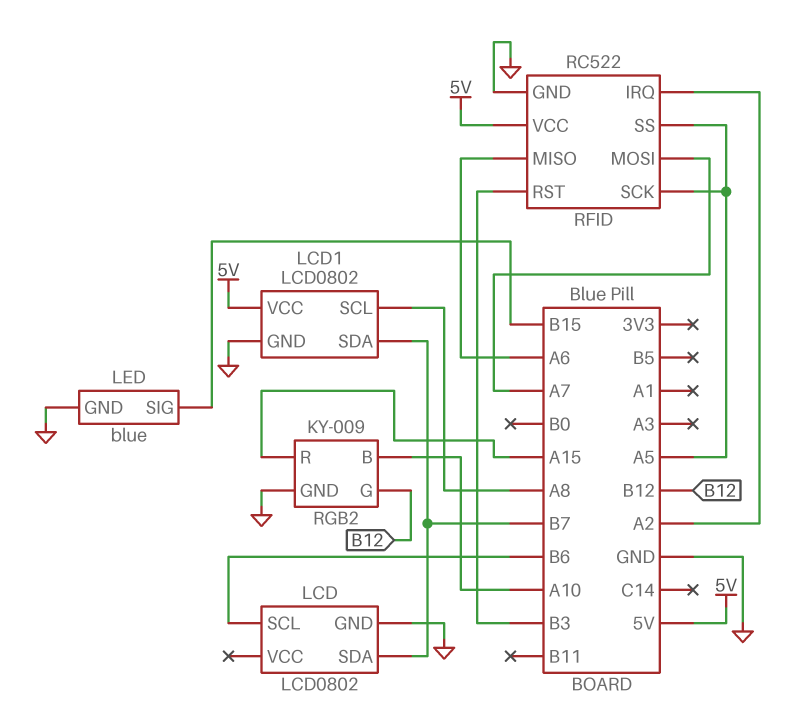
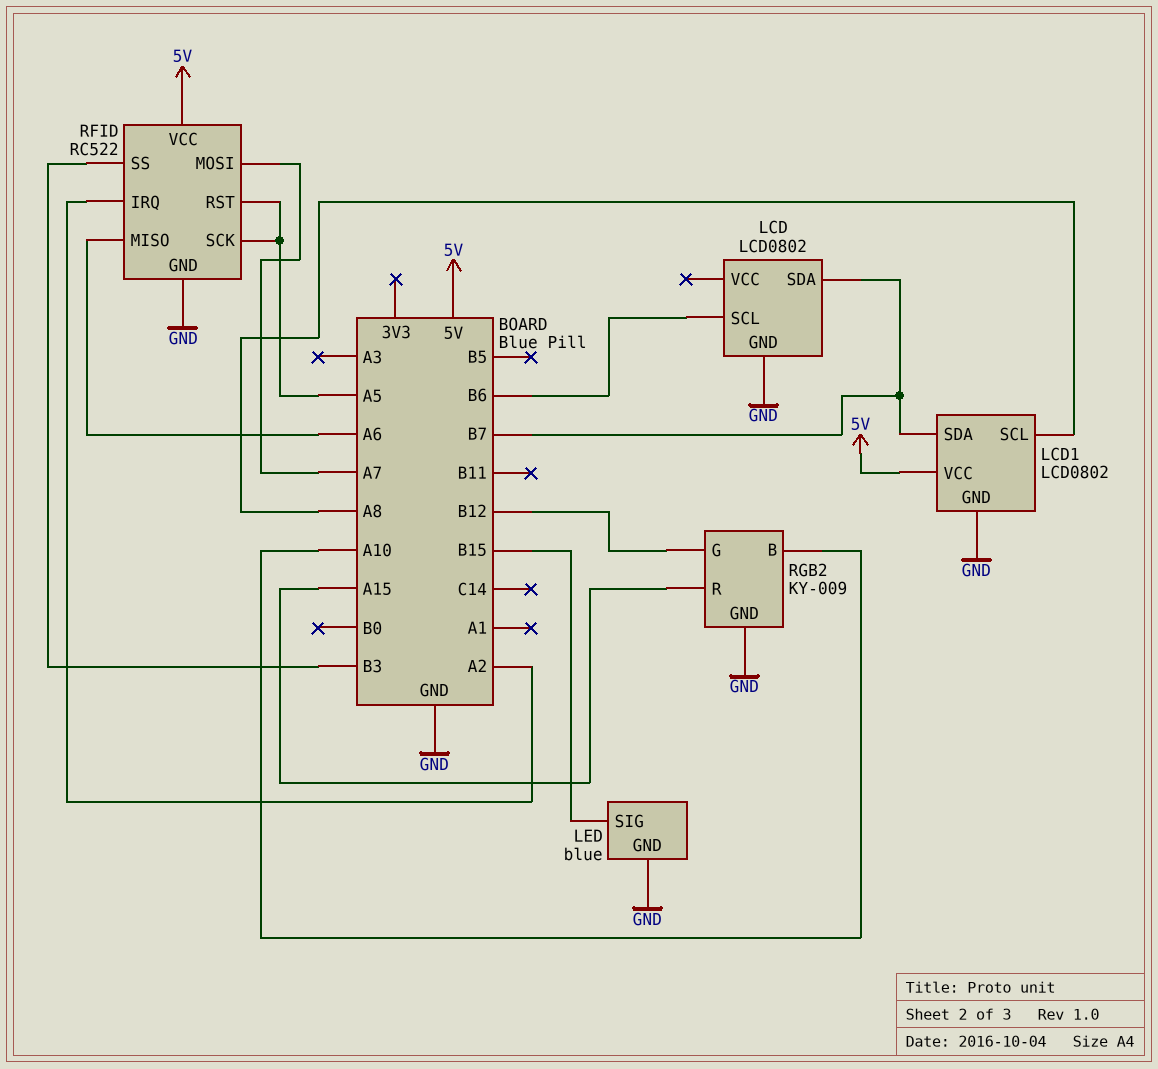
RFID pin RST: B3 -> A5
RFID pin SS: A5 -> B3

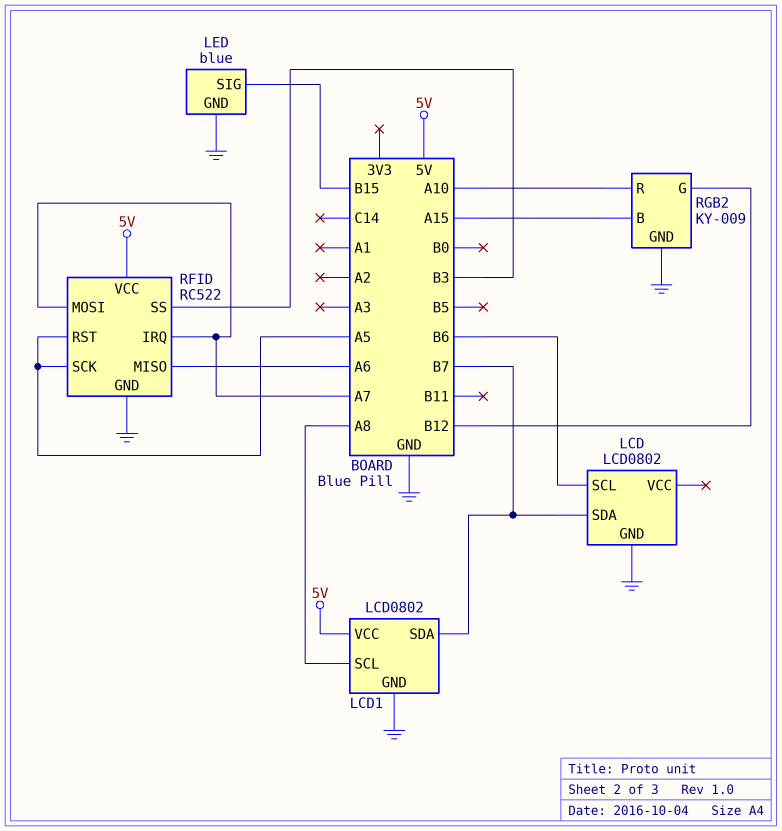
RFID pin IRQ: A2 -> A7
RGB2 pin B: A10 -> A15
RGB2 pin R: A15 -> A10

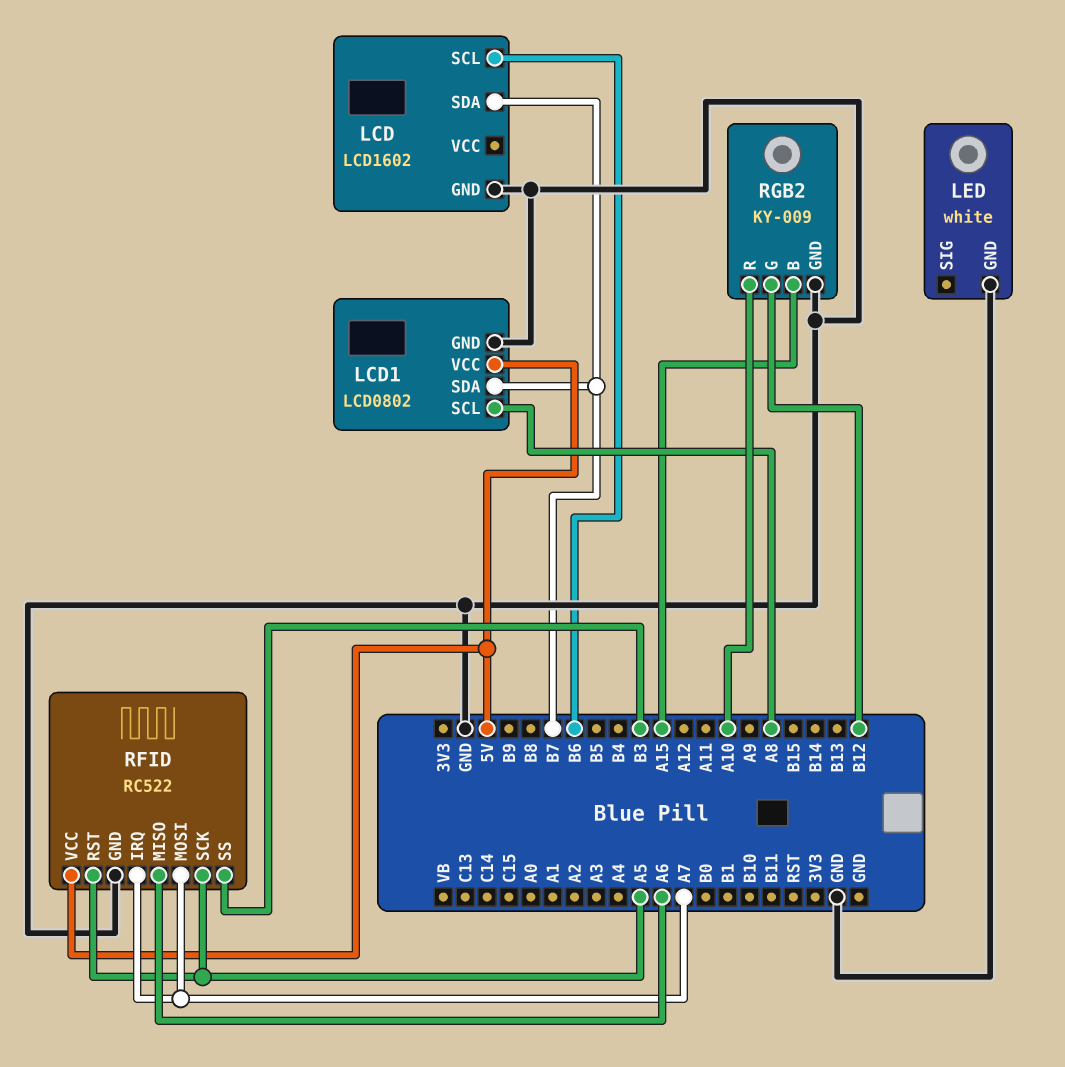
LCD: LCD0802 -> LCD1602
LED: blue -> white
LED pin SIG: B15 -> none

